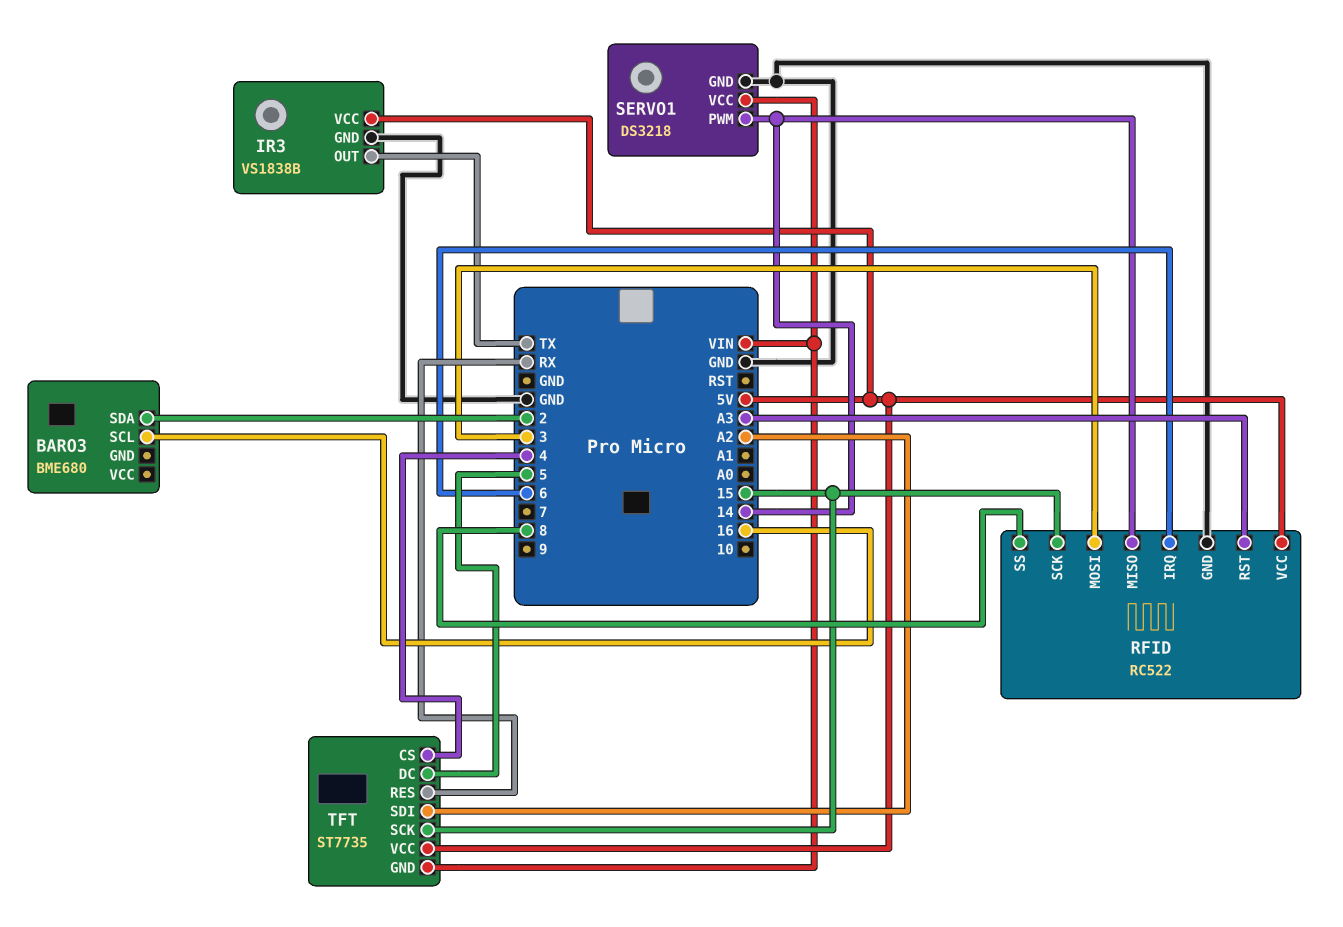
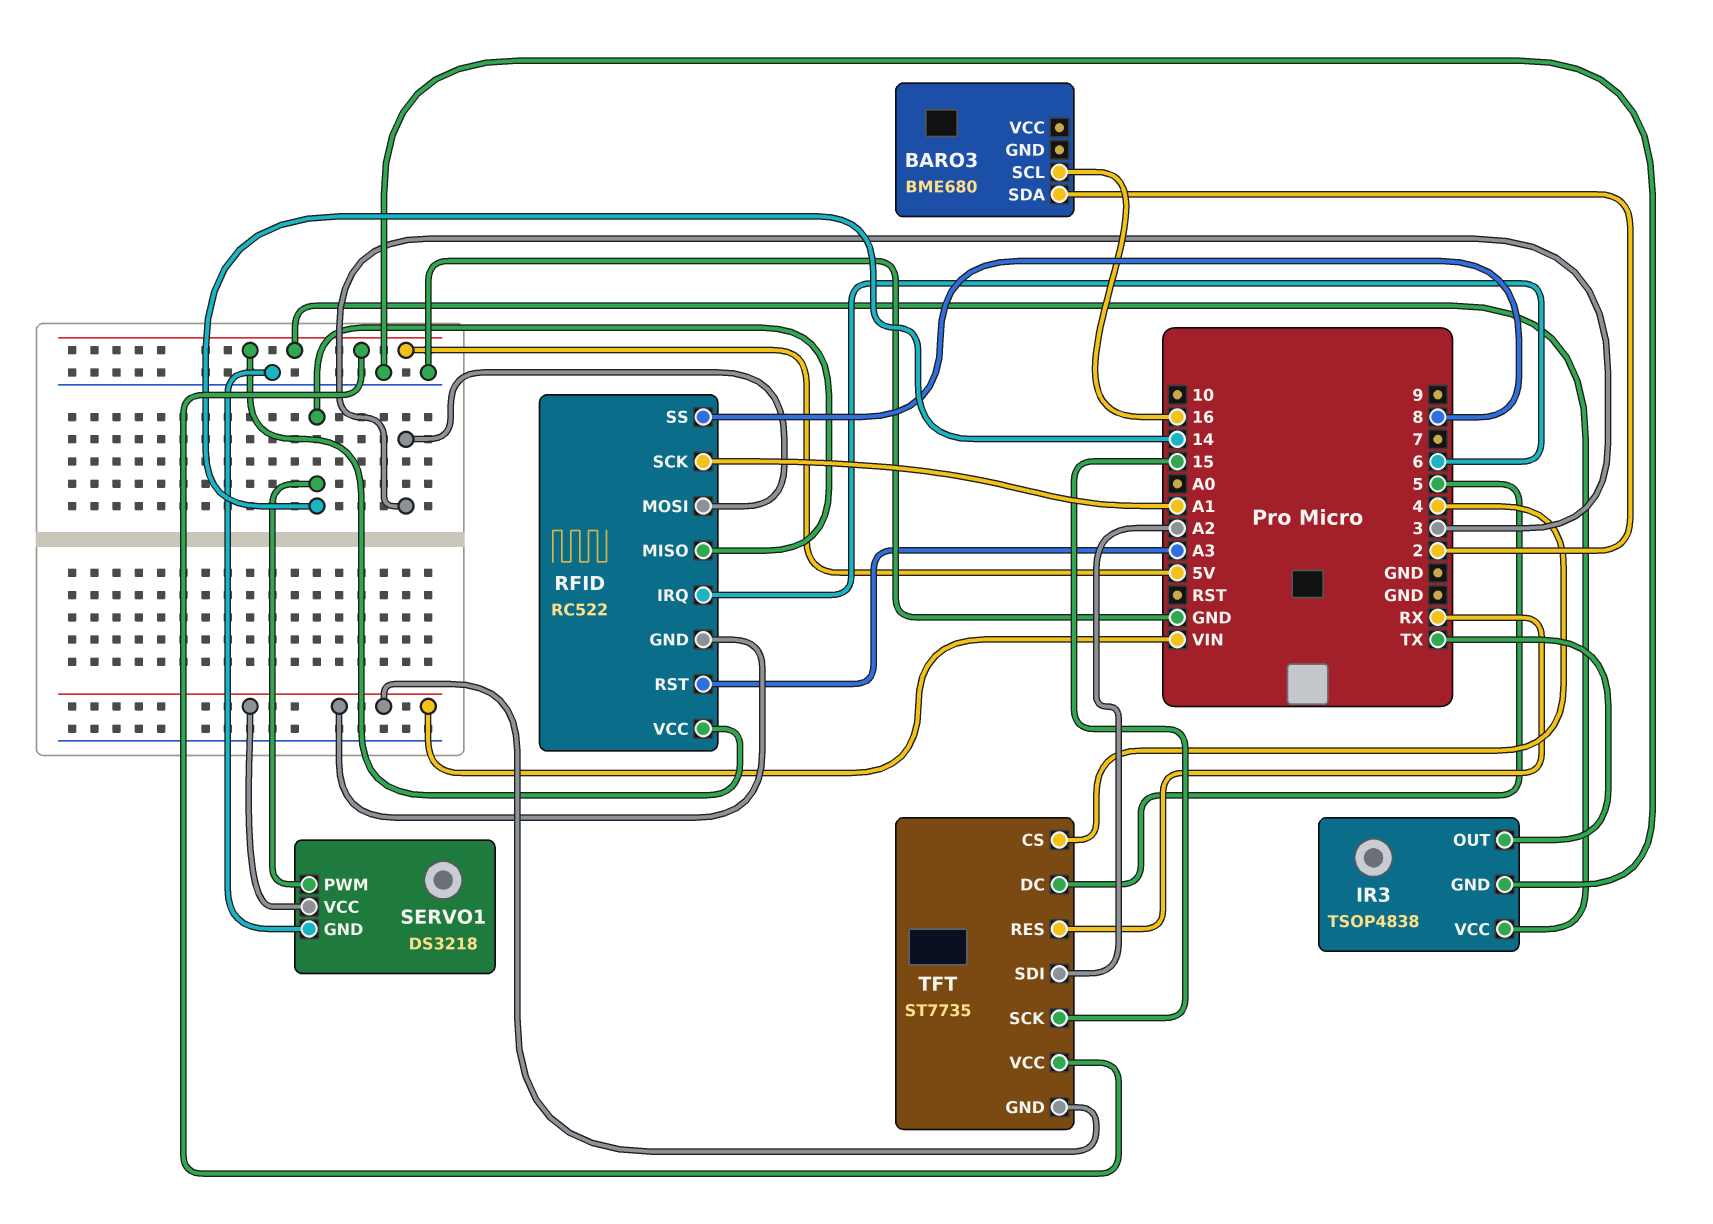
IR3: VS1838B -> TSOP4838
RFID pin GND: GND -> VIN
RFID pin SCK: 15 -> A1

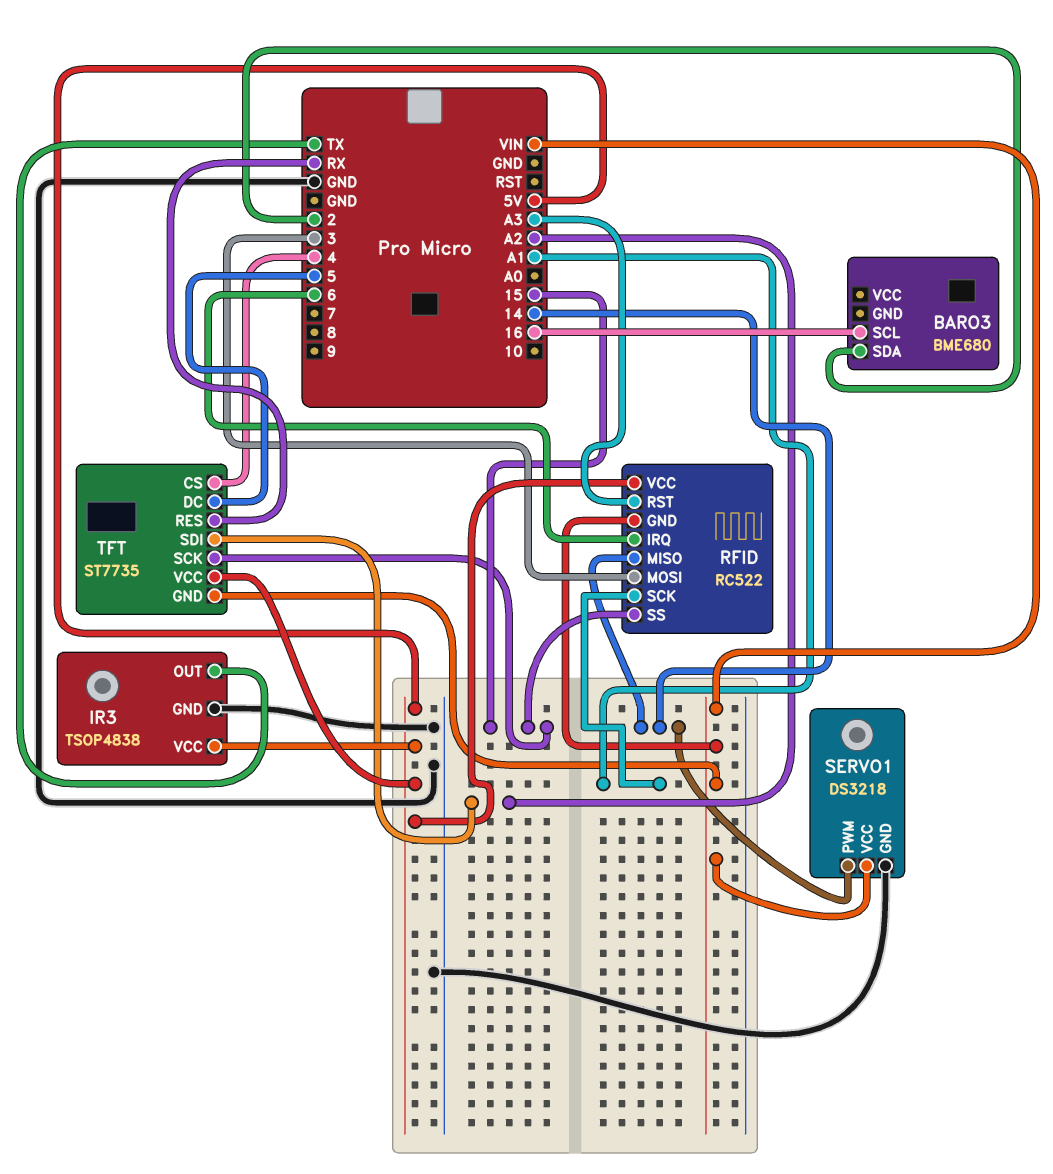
RFID pin SS: 8 -> 15

